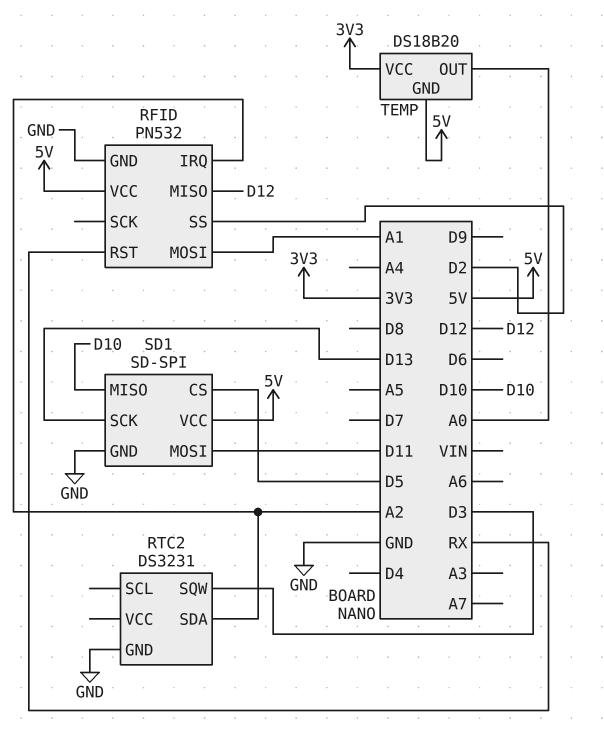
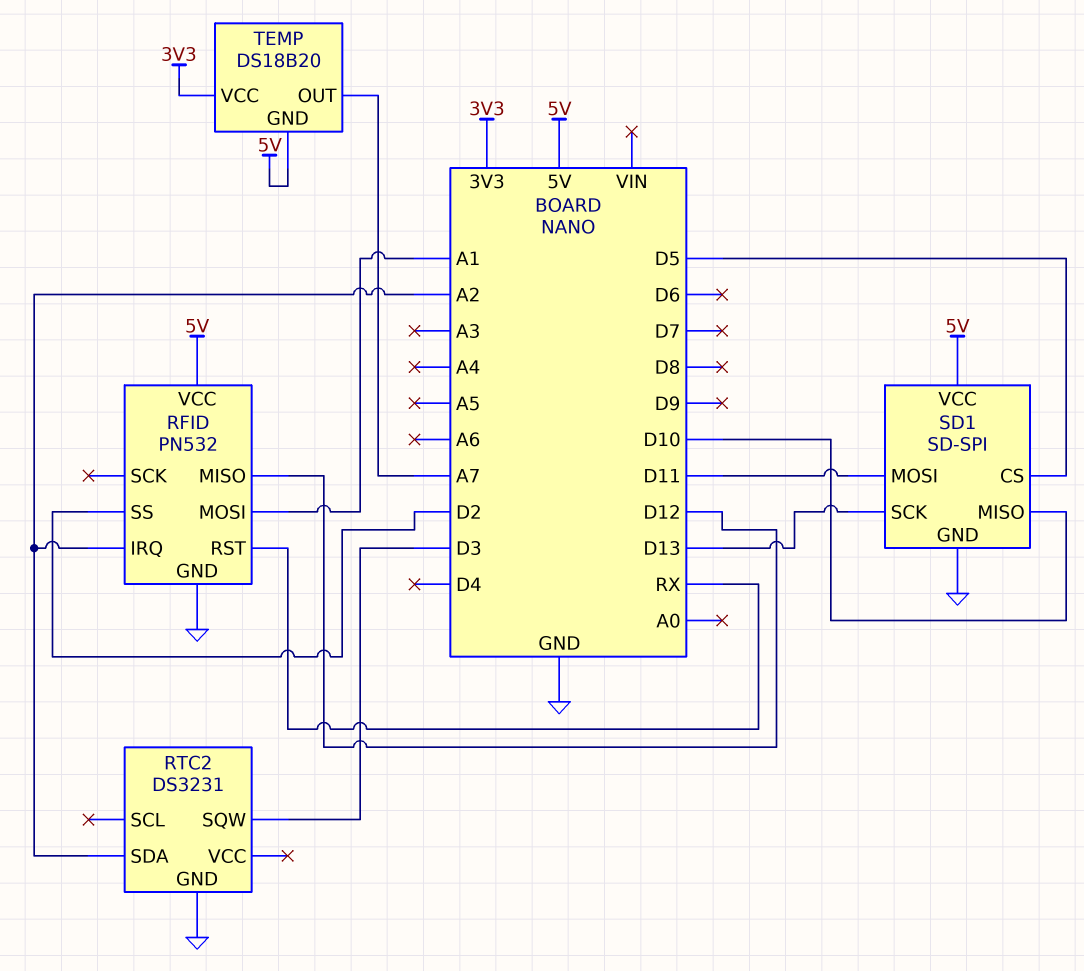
TEMP pin OUT: A0 -> A7

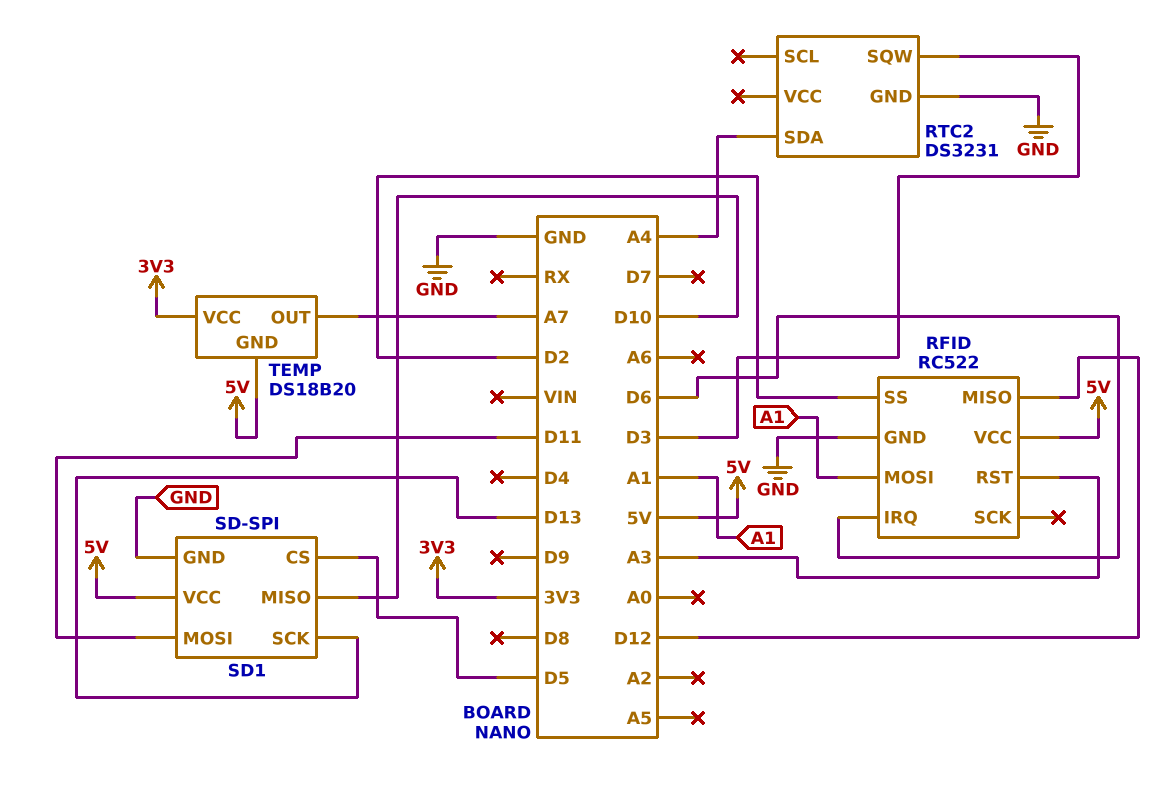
RFID: PN532 -> RC522
RFID pin IRQ: A2 -> D6
RFID pin RST: RX -> A3
RTC2 pin SDA: A2 -> A4

